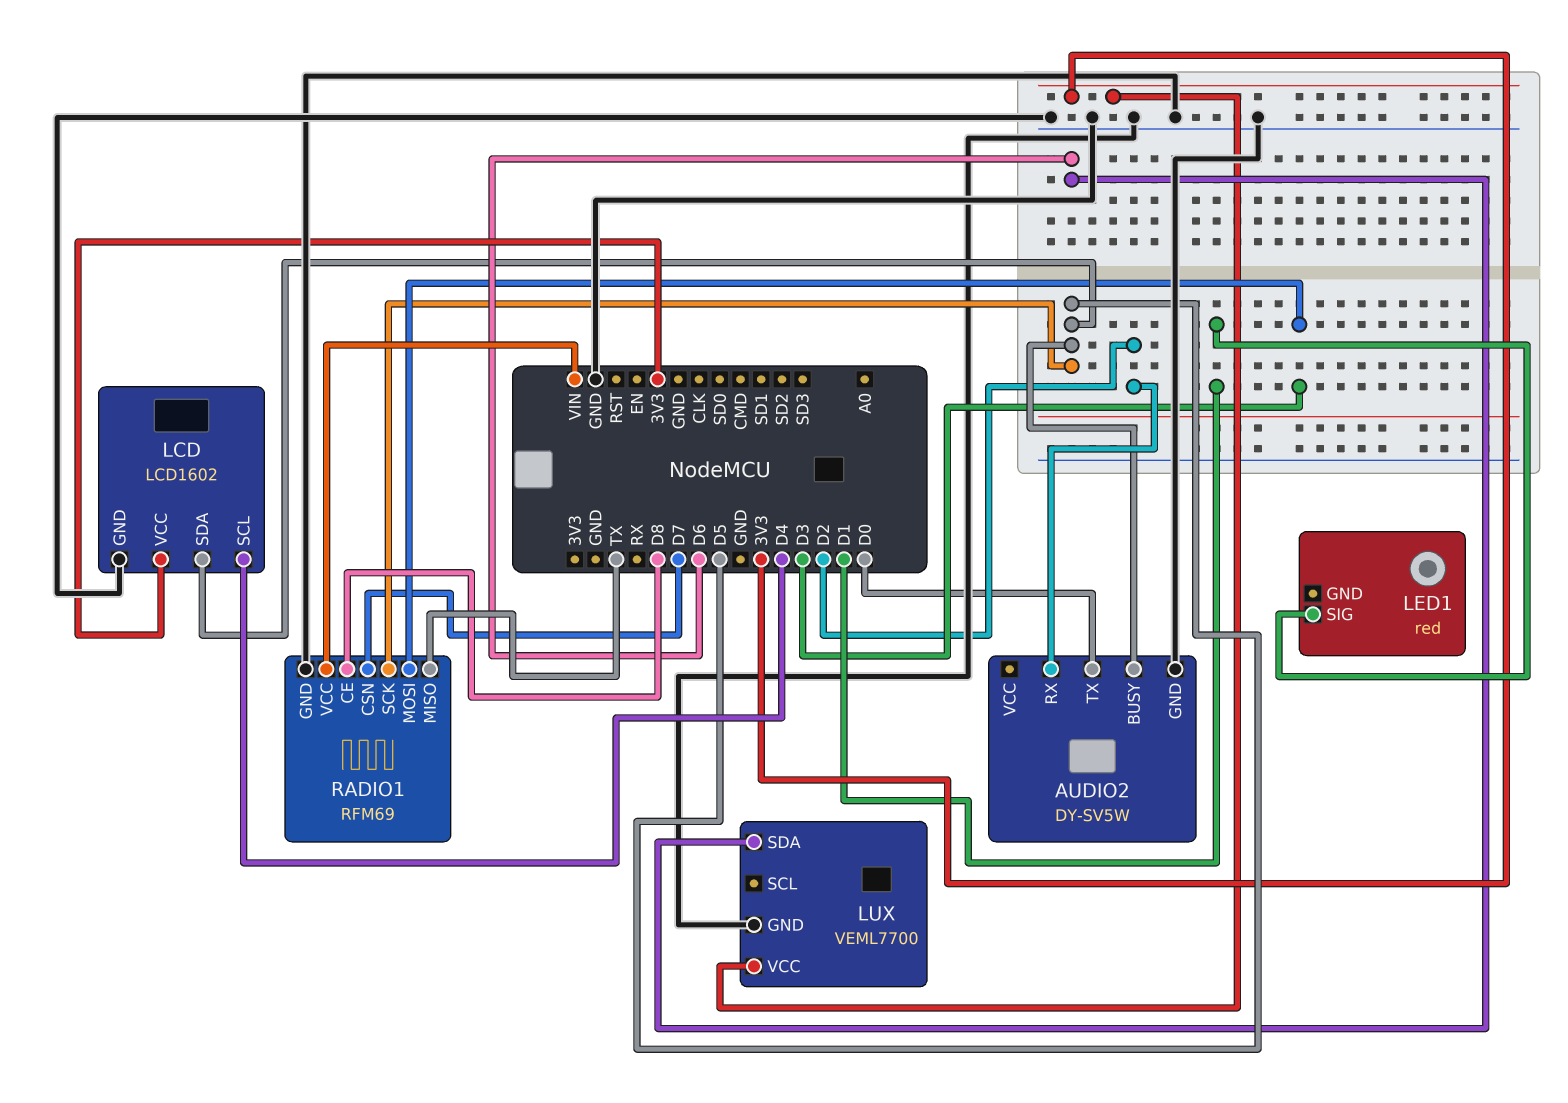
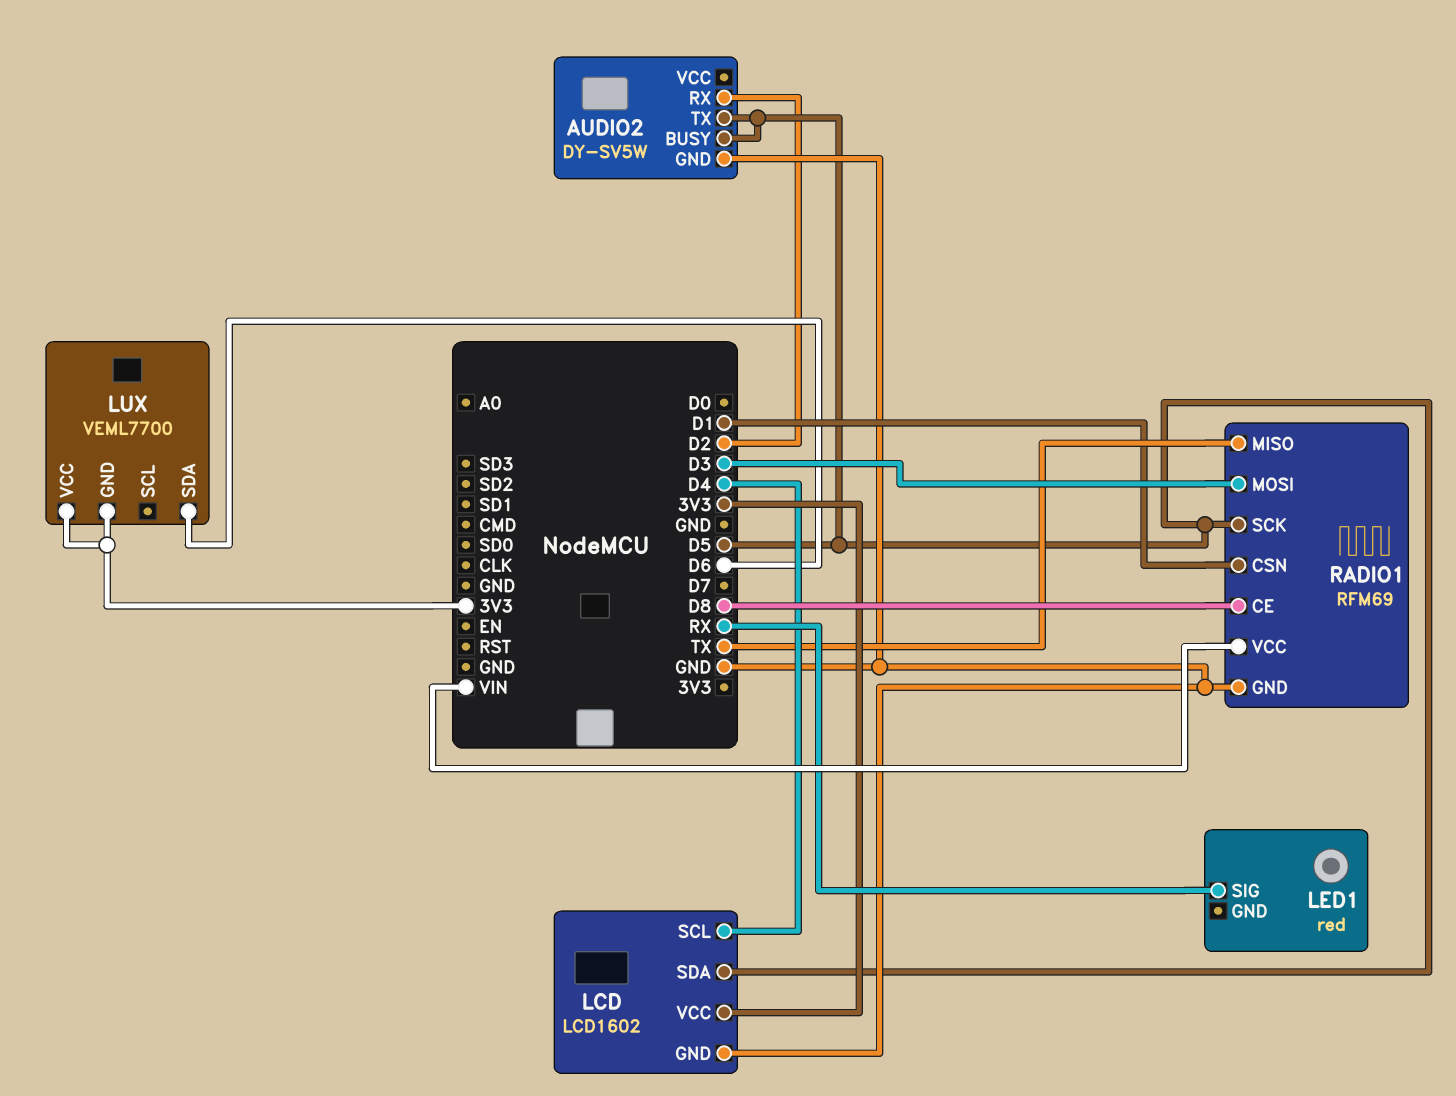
AUDIO2 pin TX: D0 -> D5
LED1 pin SIG: D1 -> RX
LUX pin GND: GND -> 3V3
RADIO1 pin CSN: D7 -> D1

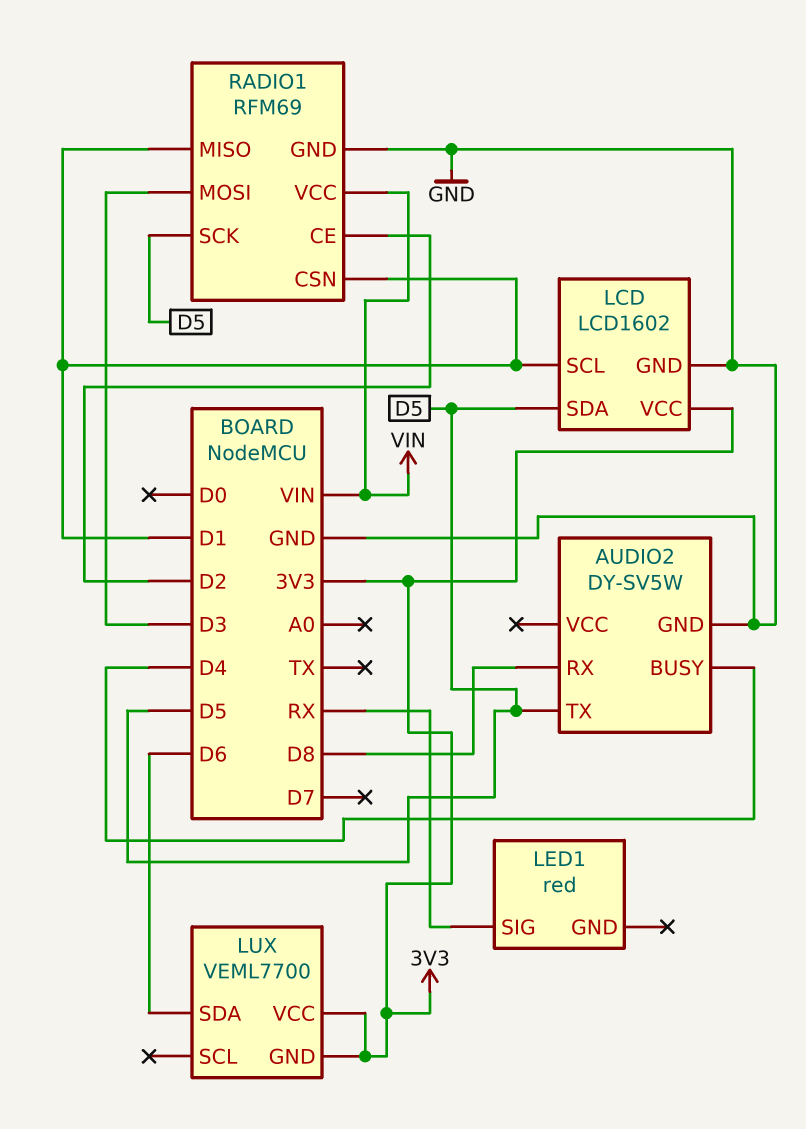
AUDIO2 pin BUSY: D5 -> D4
AUDIO2 pin RX: D2 -> D8
LCD pin SCL: D4 -> D1
RADIO1 pin CE: D8 -> D2
RADIO1 pin MISO: TX -> D1

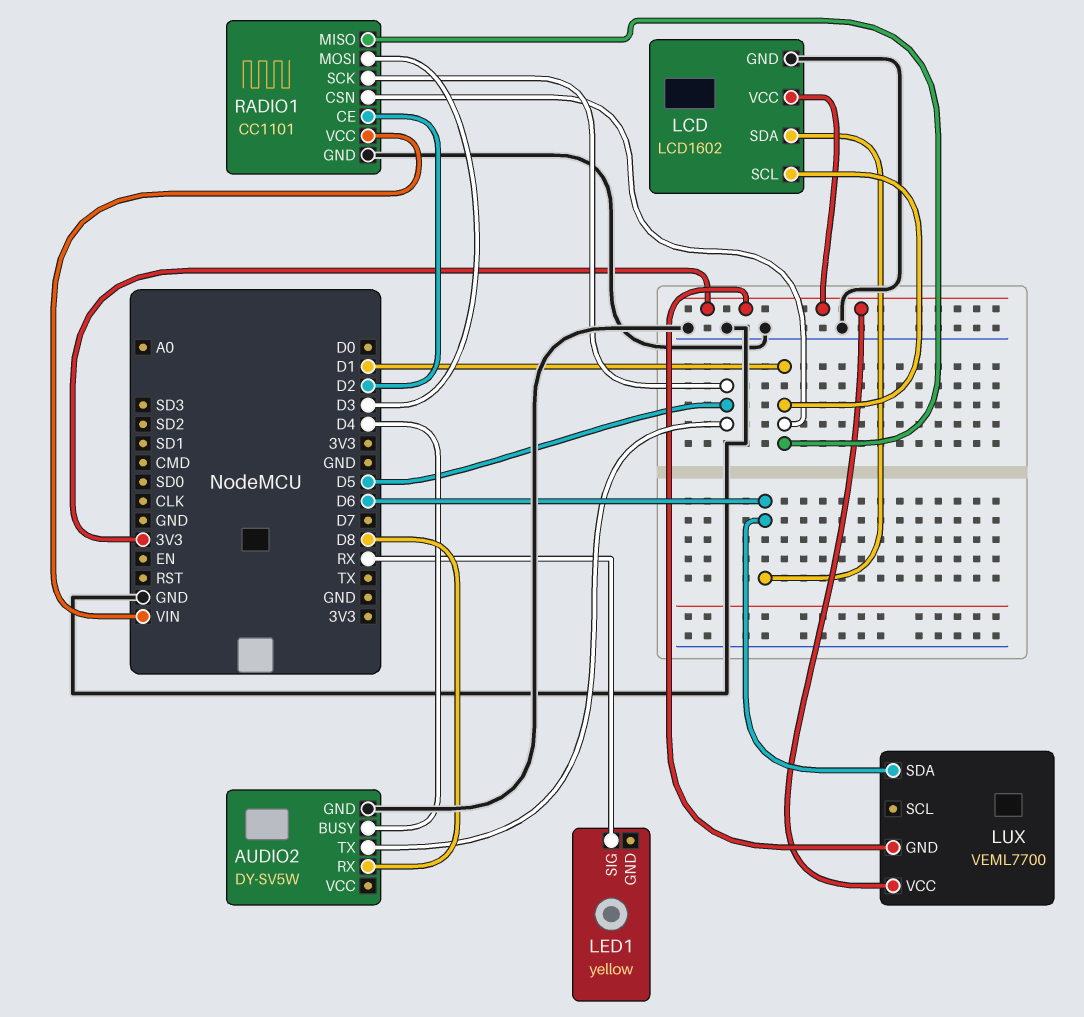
LCD pin SDA: D5 -> D6
LED1: red -> yellow
RADIO1: RFM69 -> CC1101

